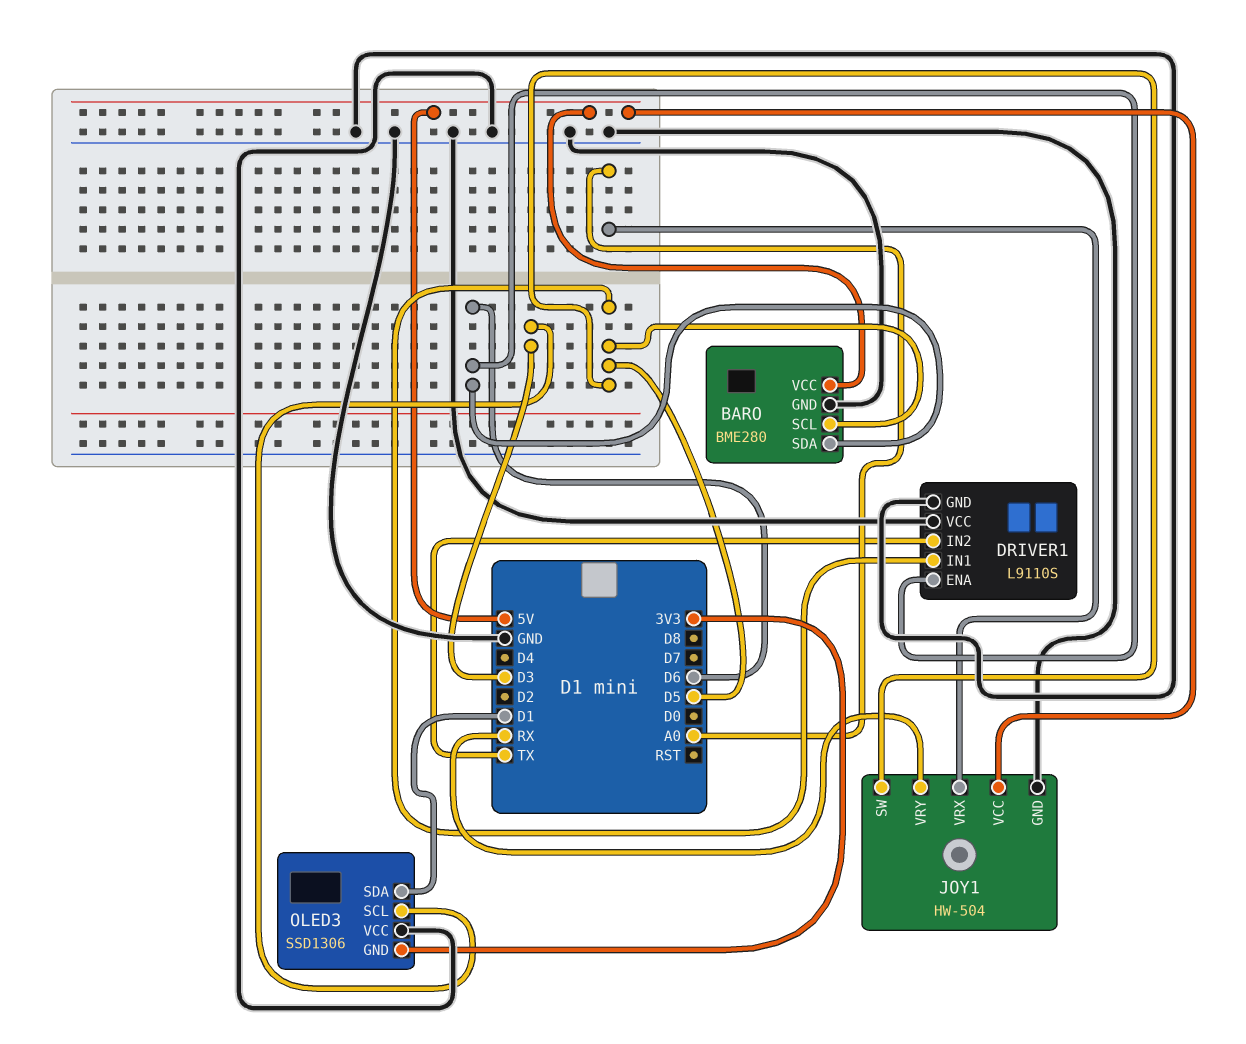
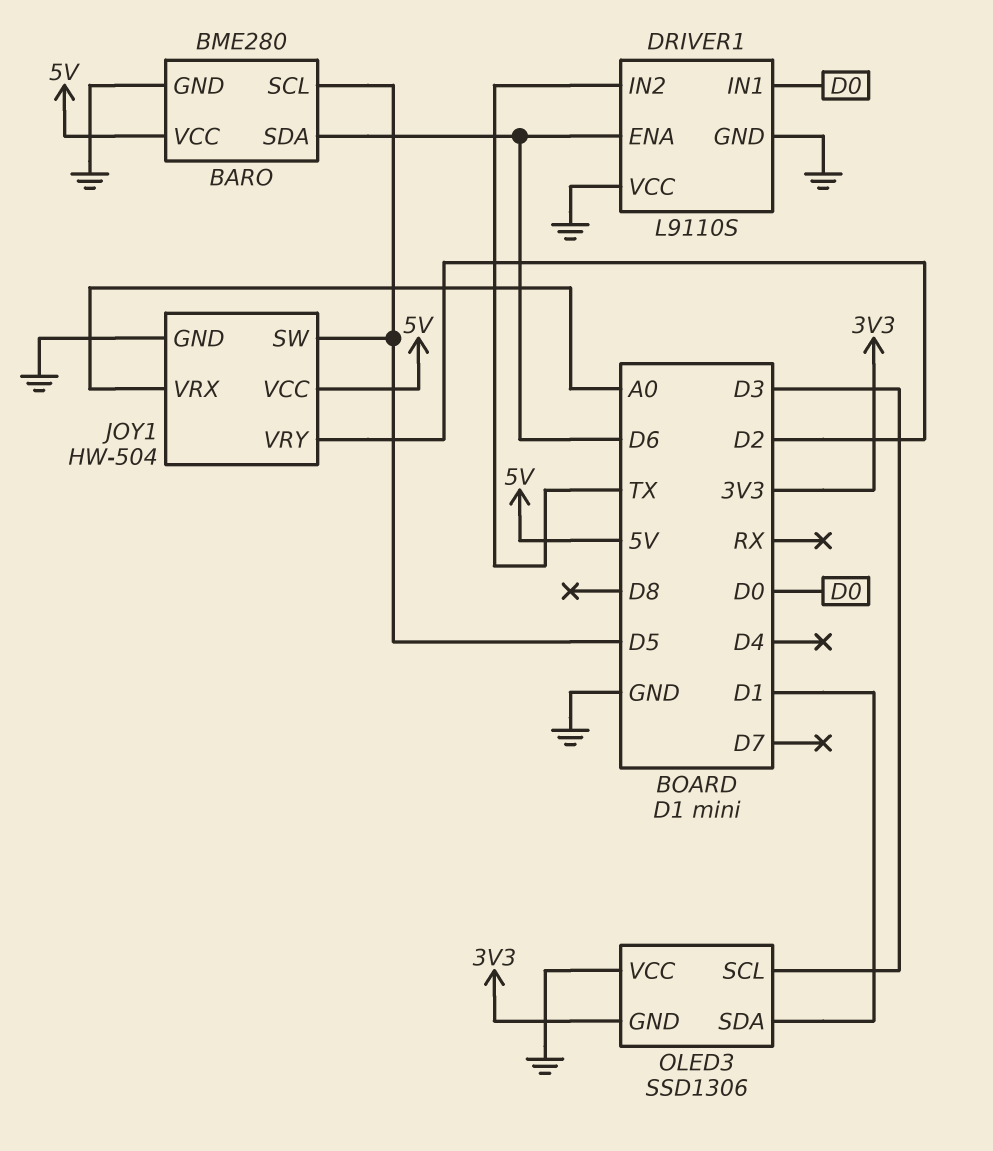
DRIVER1 pin IN1: D5 -> D0
JOY1 pin VRY: RX -> D2

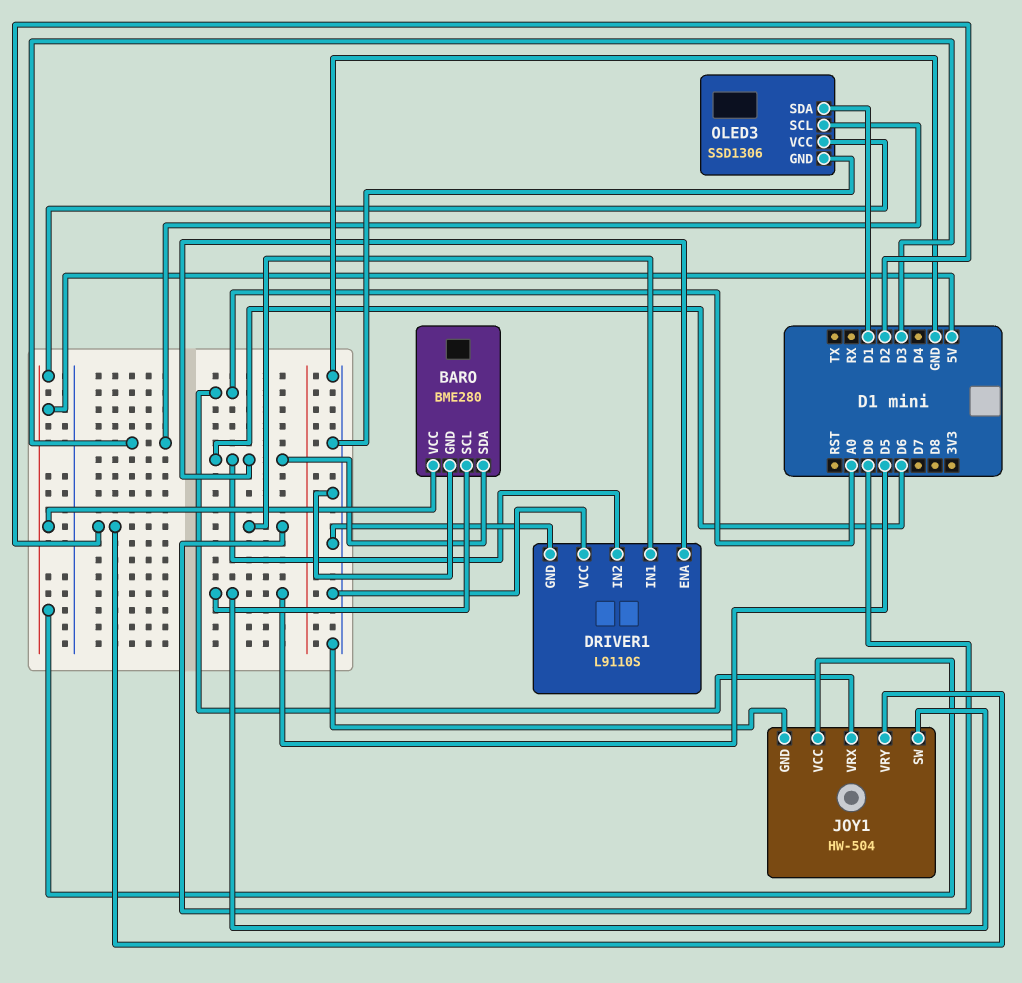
DRIVER1 pin IN2: TX -> D6
OLED3 pin GND: 3V3 -> GND
OLED3 pin VCC: GND -> 5V

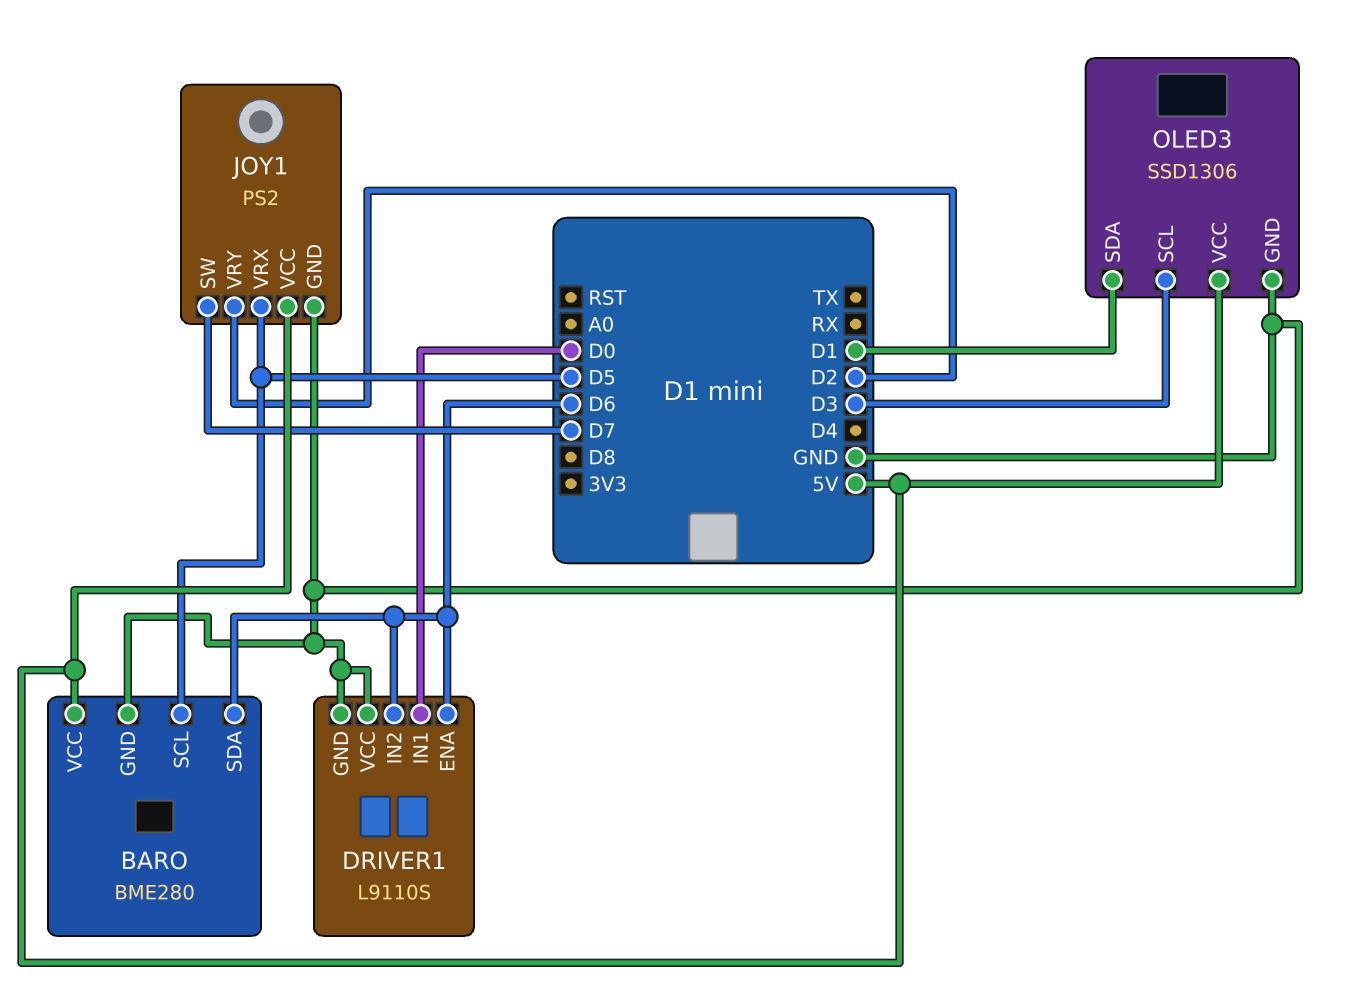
JOY1: HW-504 -> PS2
JOY1 pin SW: D5 -> D7
JOY1 pin VRX: A0 -> D5

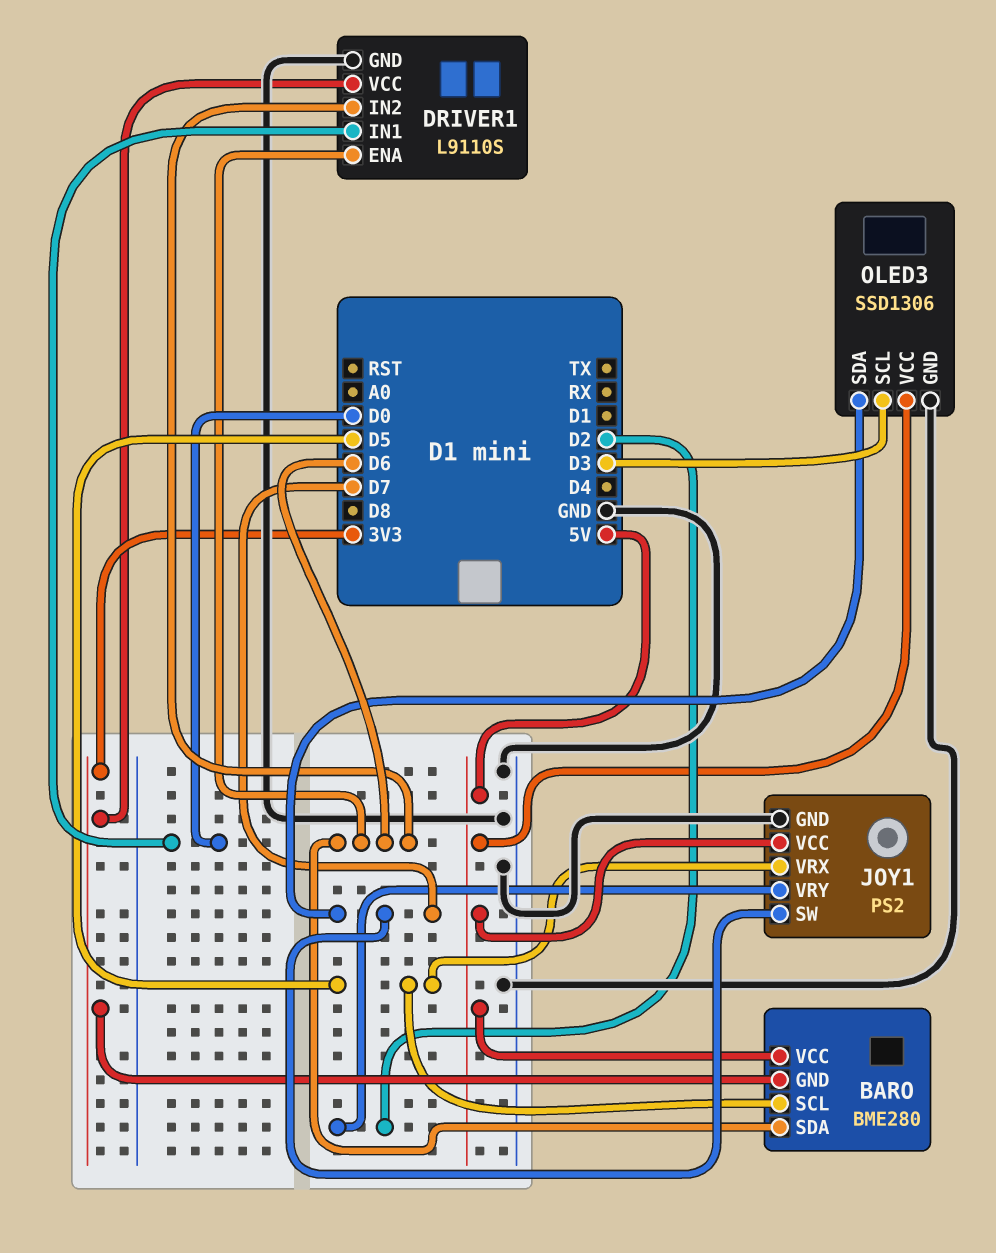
BARO pin GND: GND -> 3V3
DRIVER1 pin VCC: GND -> 3V3
OLED3 pin SDA: D1 -> D7

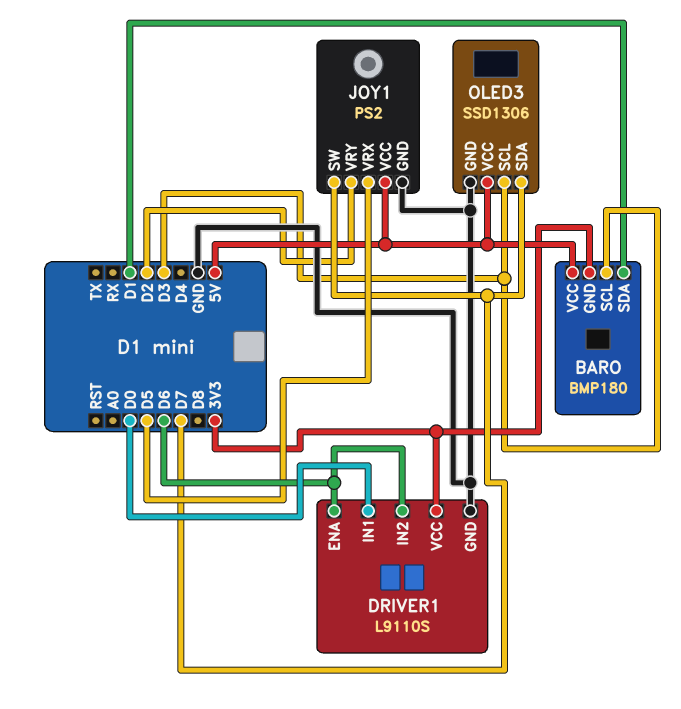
BARO: BME280 -> BMP180
BARO pin SCL: D5 -> D3
BARO pin SDA: D6 -> D1

